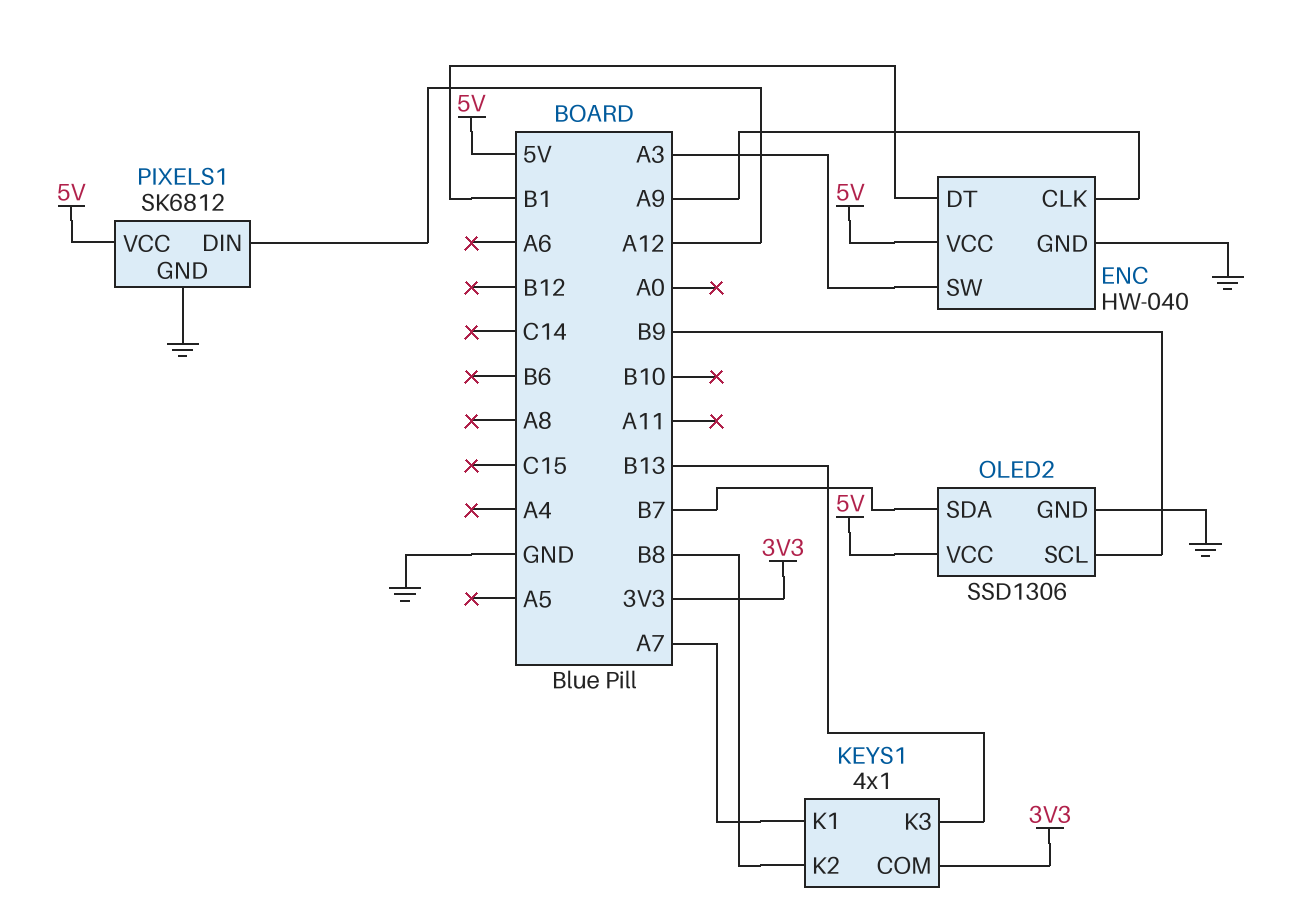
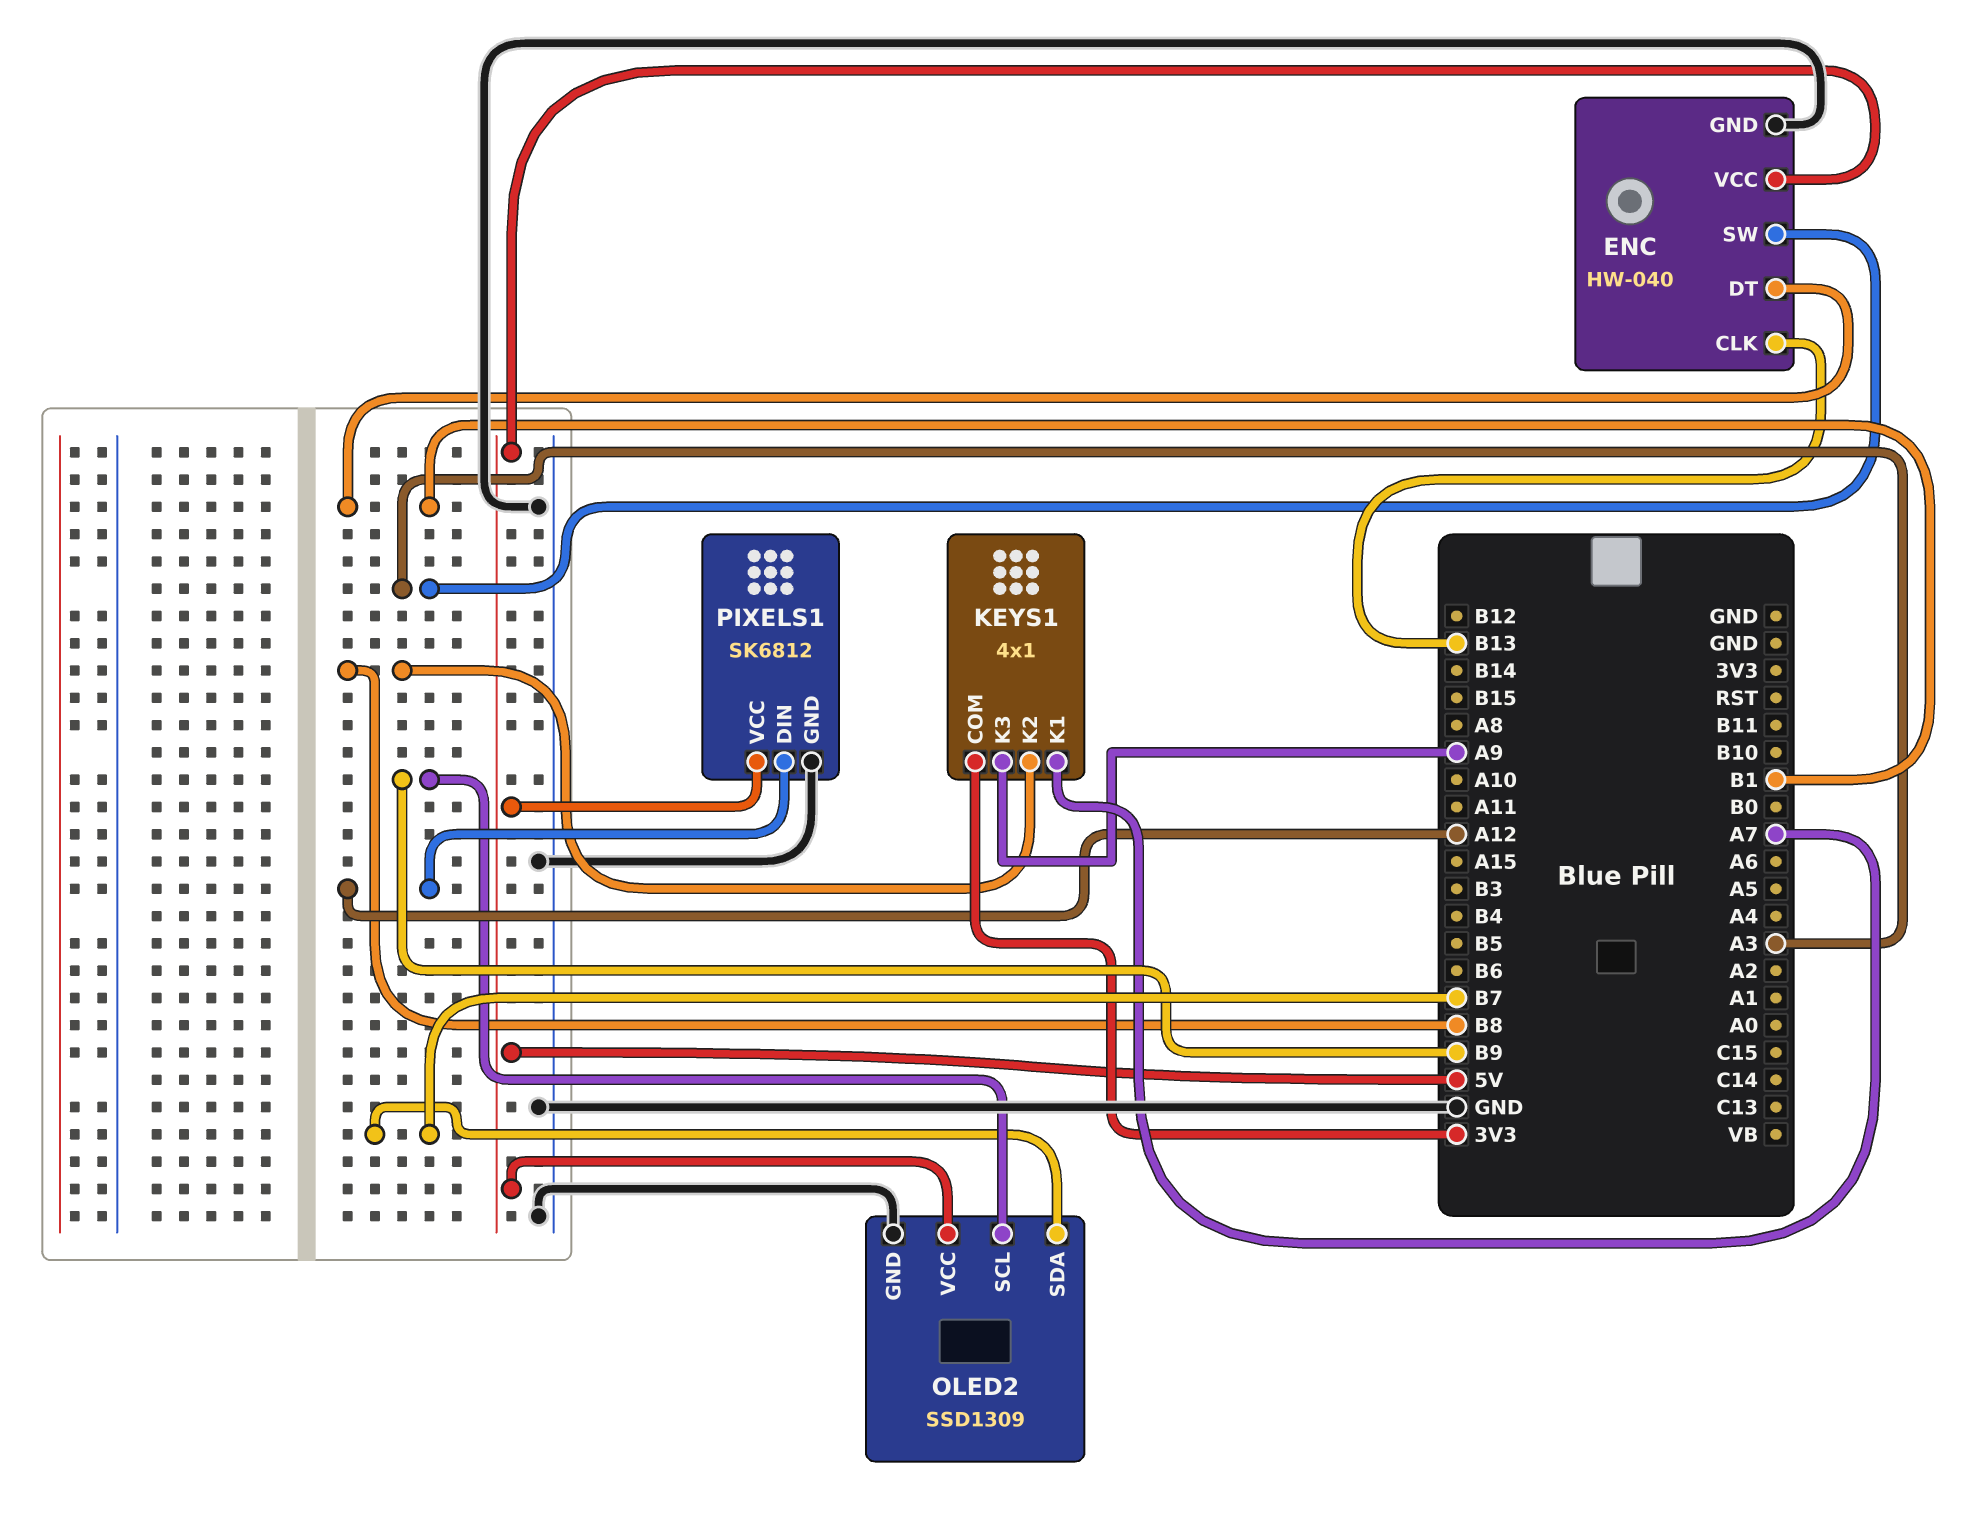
ENC pin CLK: A9 -> B13
KEYS1 pin K3: B13 -> A9
OLED2: SSD1306 -> SSD1309

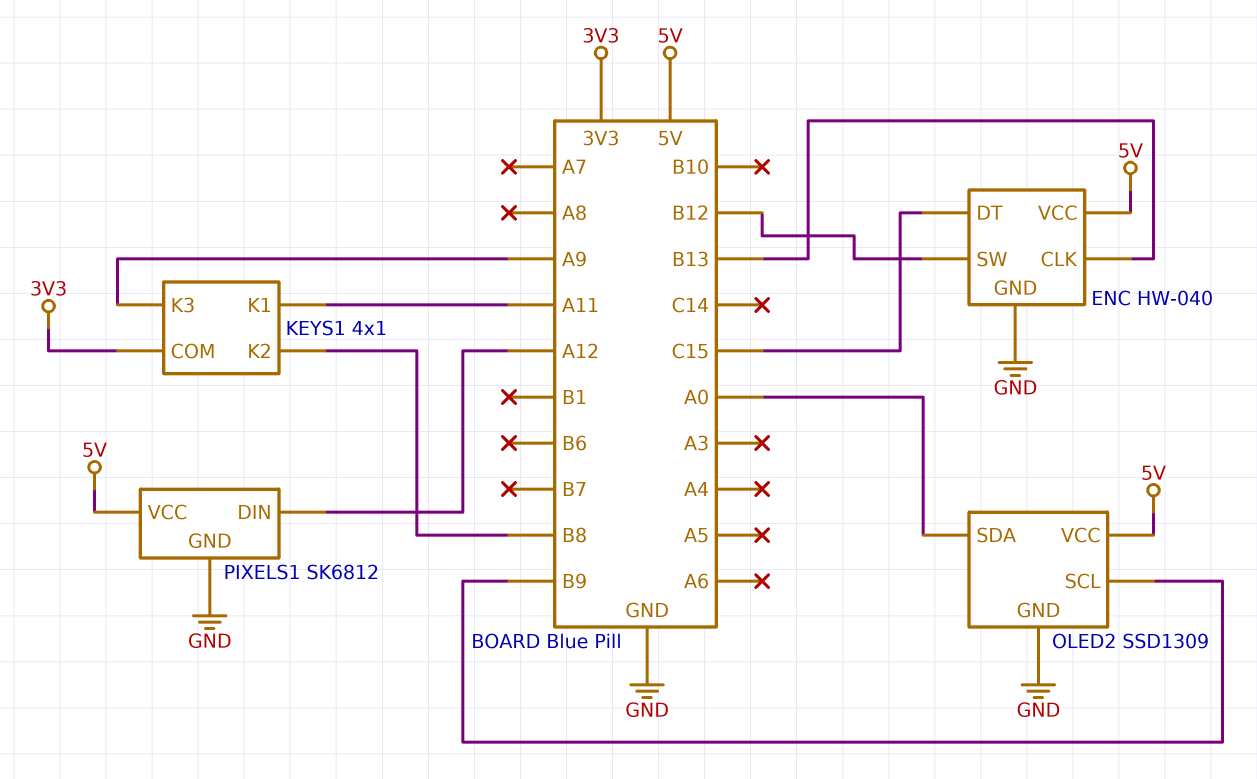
ENC pin DT: B1 -> C15
ENC pin SW: A3 -> B12
KEYS1 pin K1: A7 -> A11
OLED2 pin SDA: B7 -> A0

